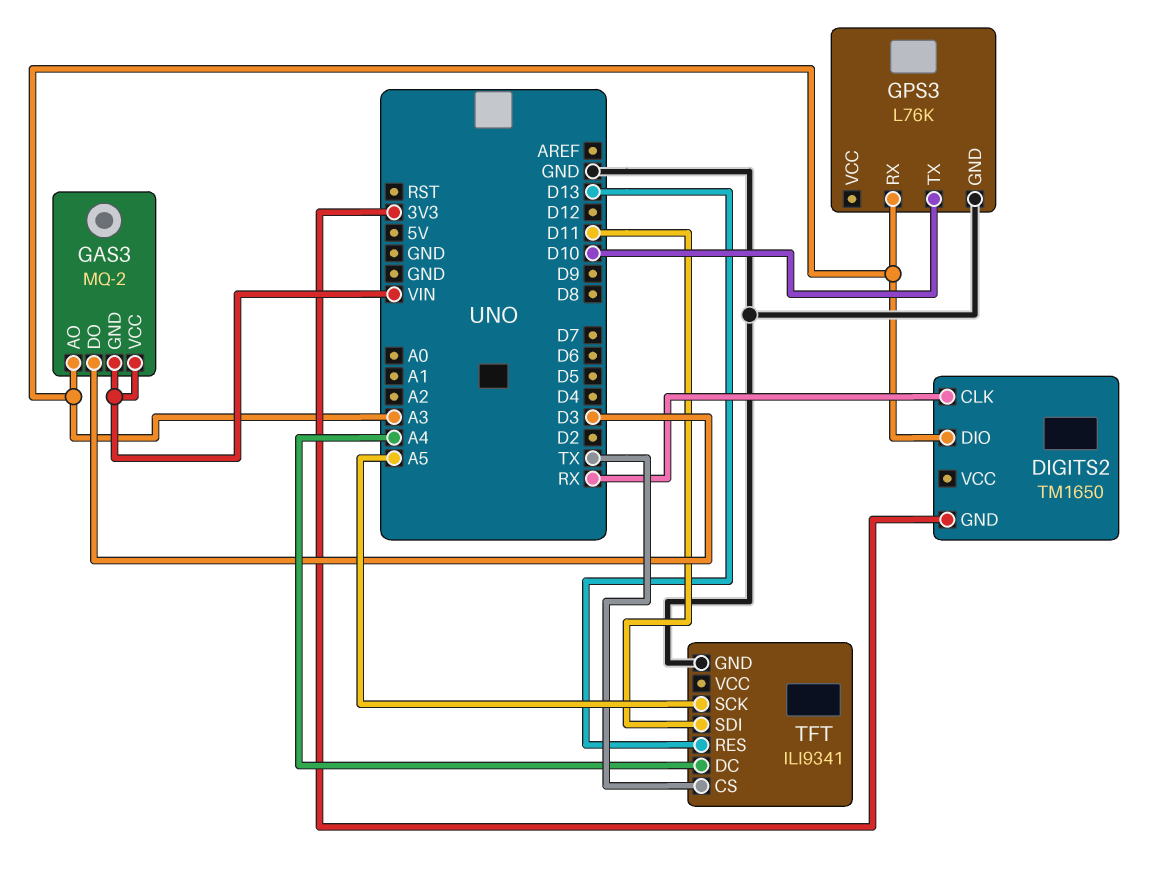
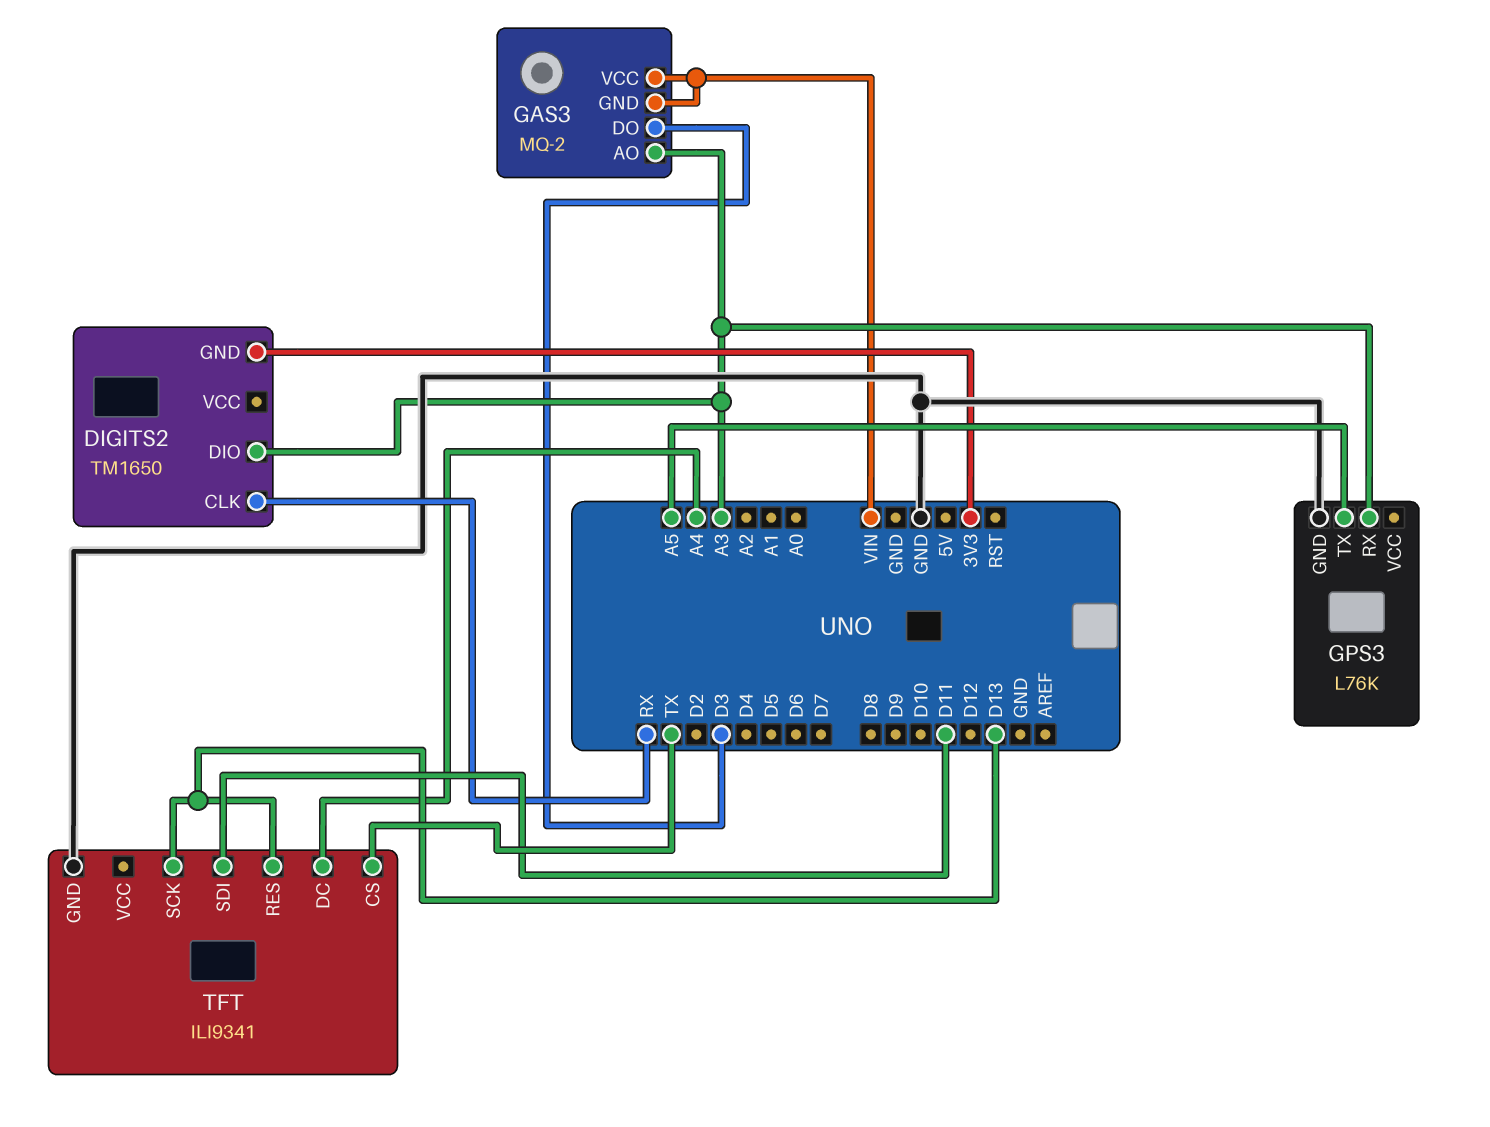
GPS3 pin TX: D10 -> A5
TFT pin SCK: A5 -> D13

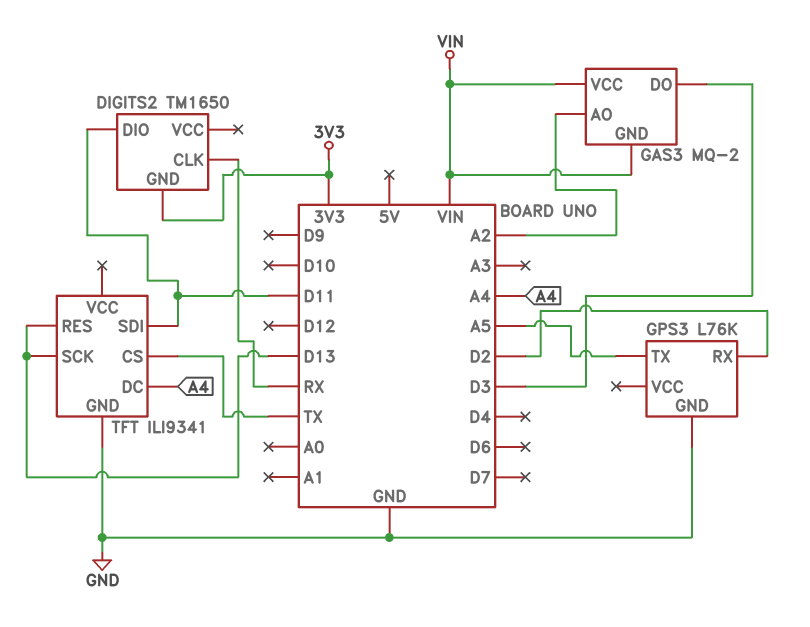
DIGITS2 pin DIO: A3 -> D11
GAS3 pin AO: A3 -> A2
GPS3 pin RX: A3 -> D2

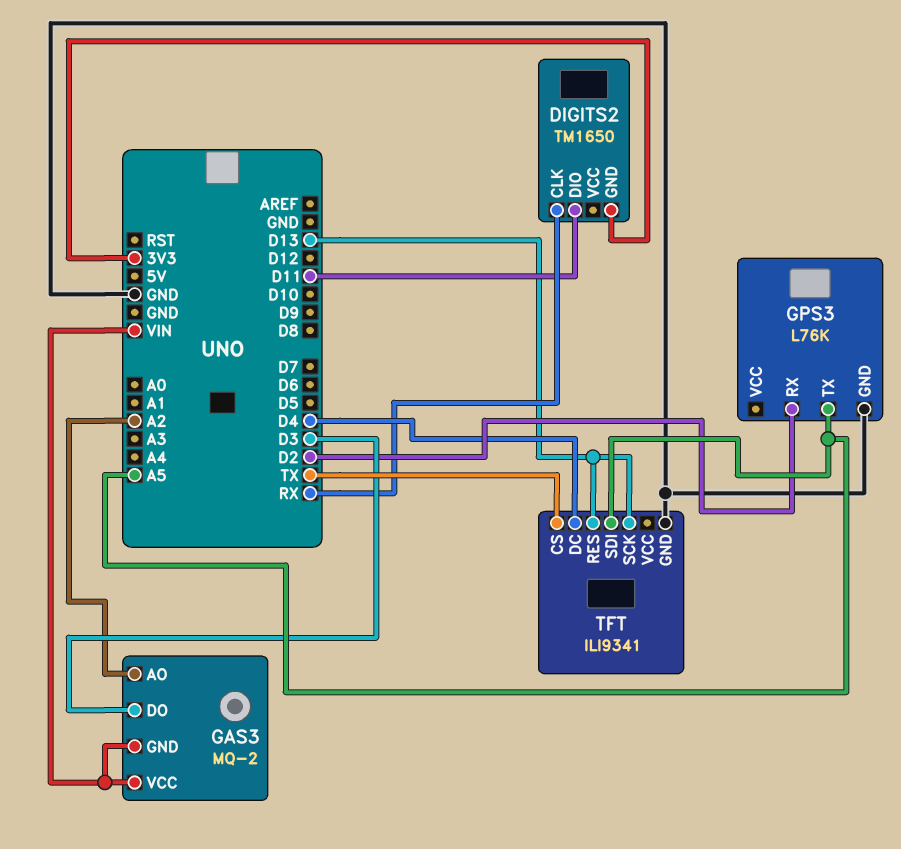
TFT pin DC: A4 -> D4
TFT pin SDI: D11 -> A5

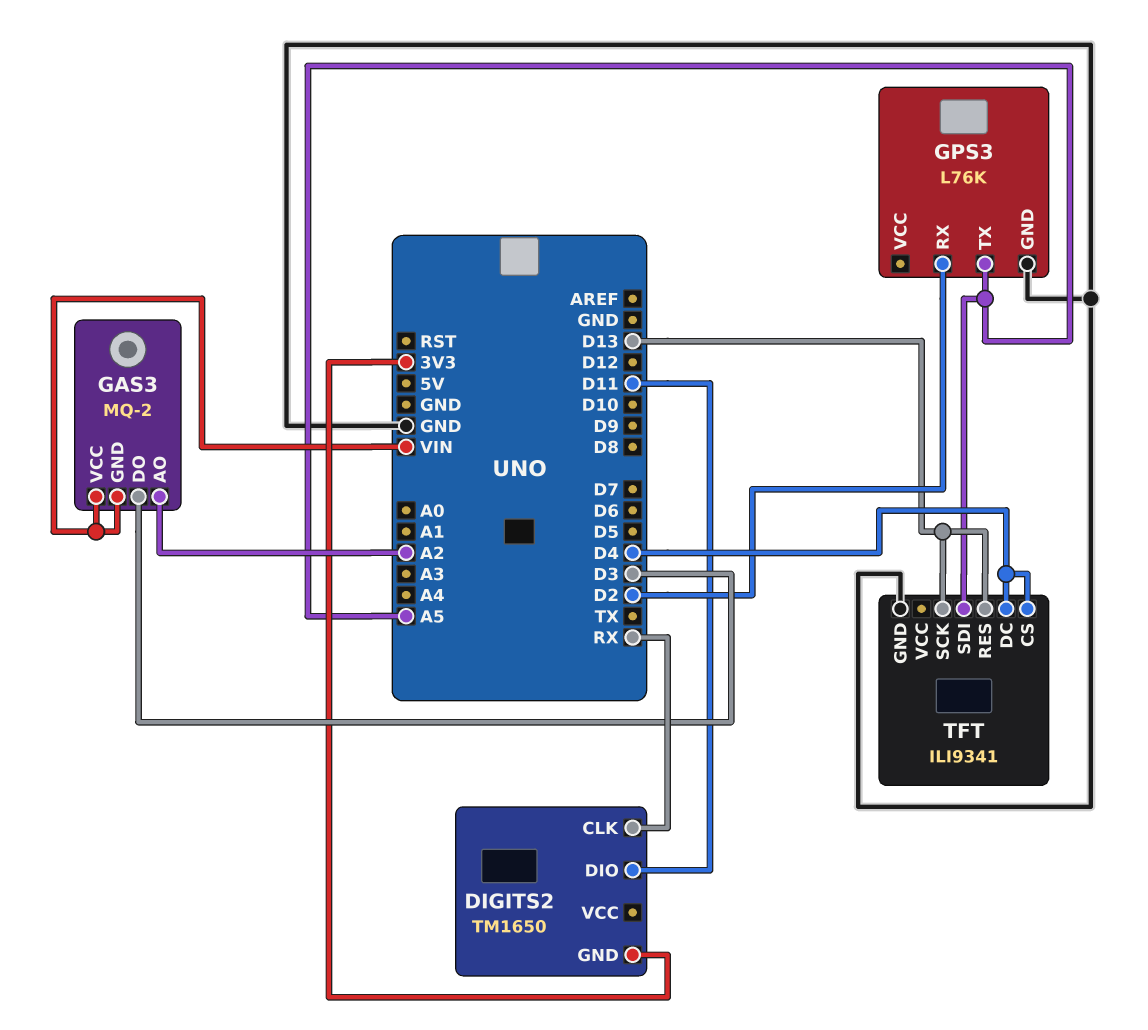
TFT pin CS: TX -> D4

